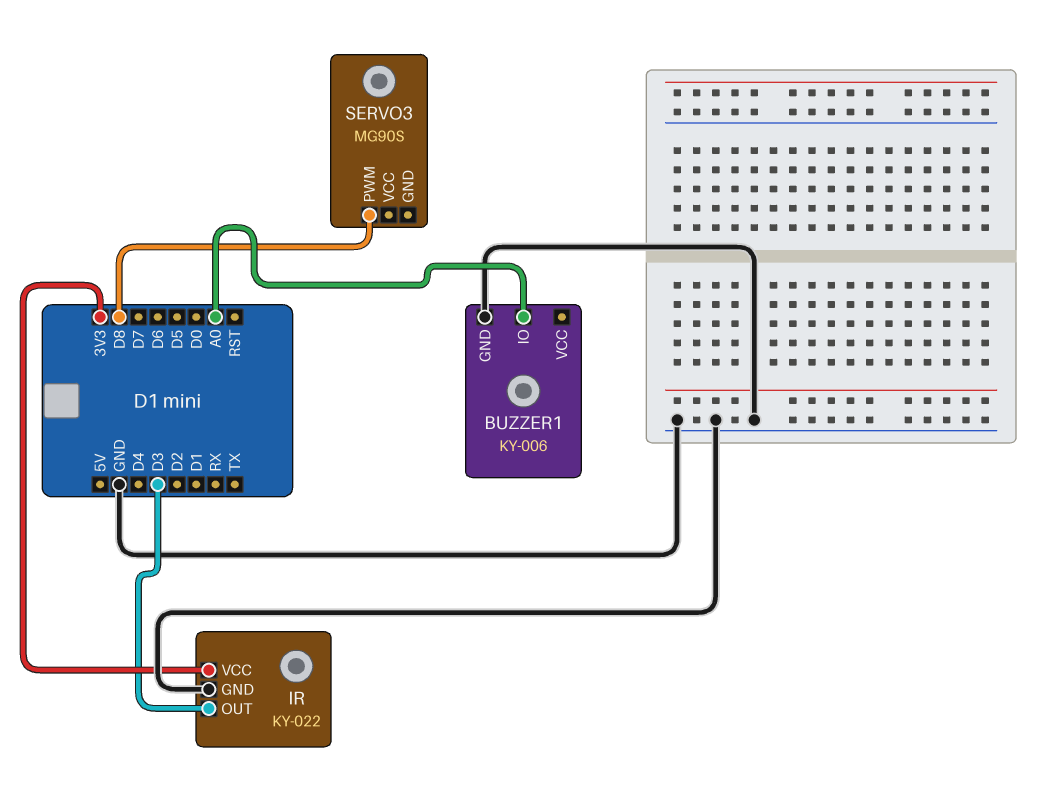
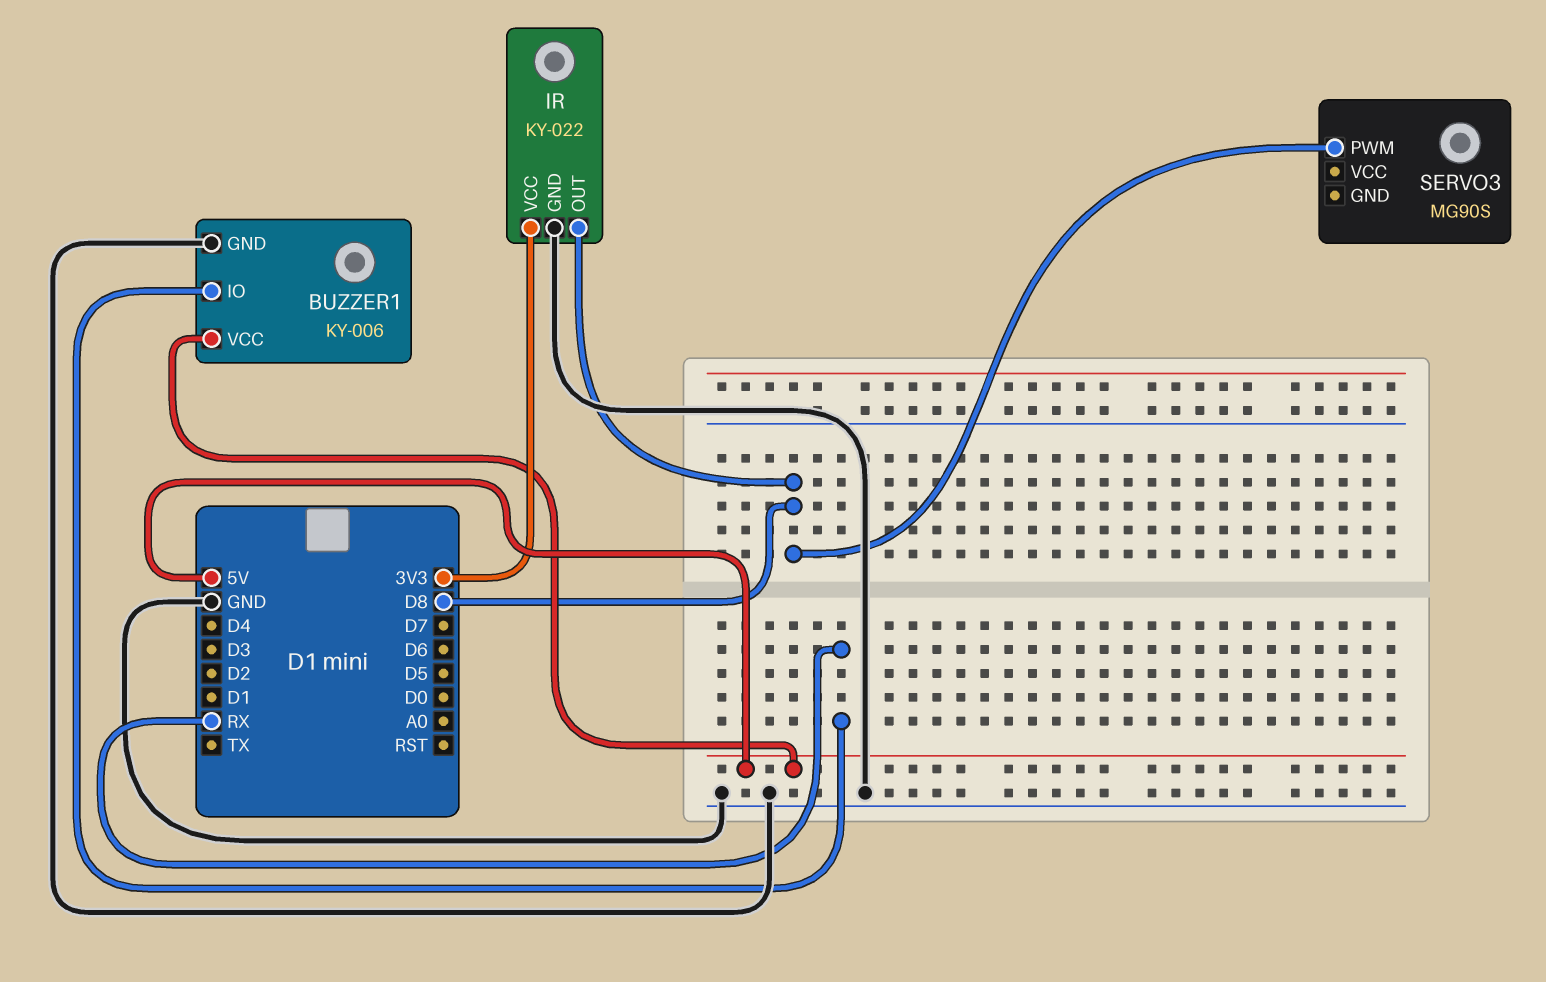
BUZZER1 pin IO: A0 -> RX
BUZZER1 pin VCC: none -> 5V
IR pin OUT: D3 -> D8

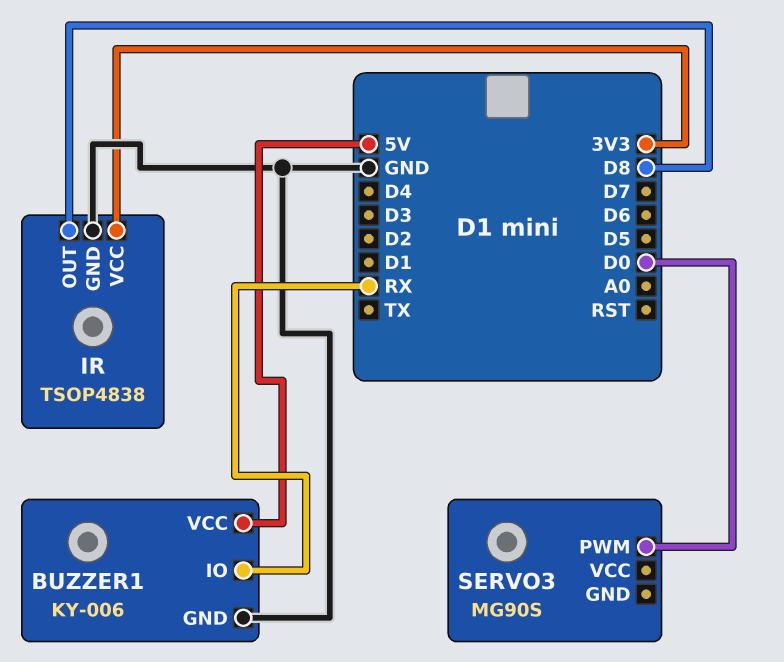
IR: KY-022 -> TSOP4838
SERVO3 pin PWM: D8 -> D0

